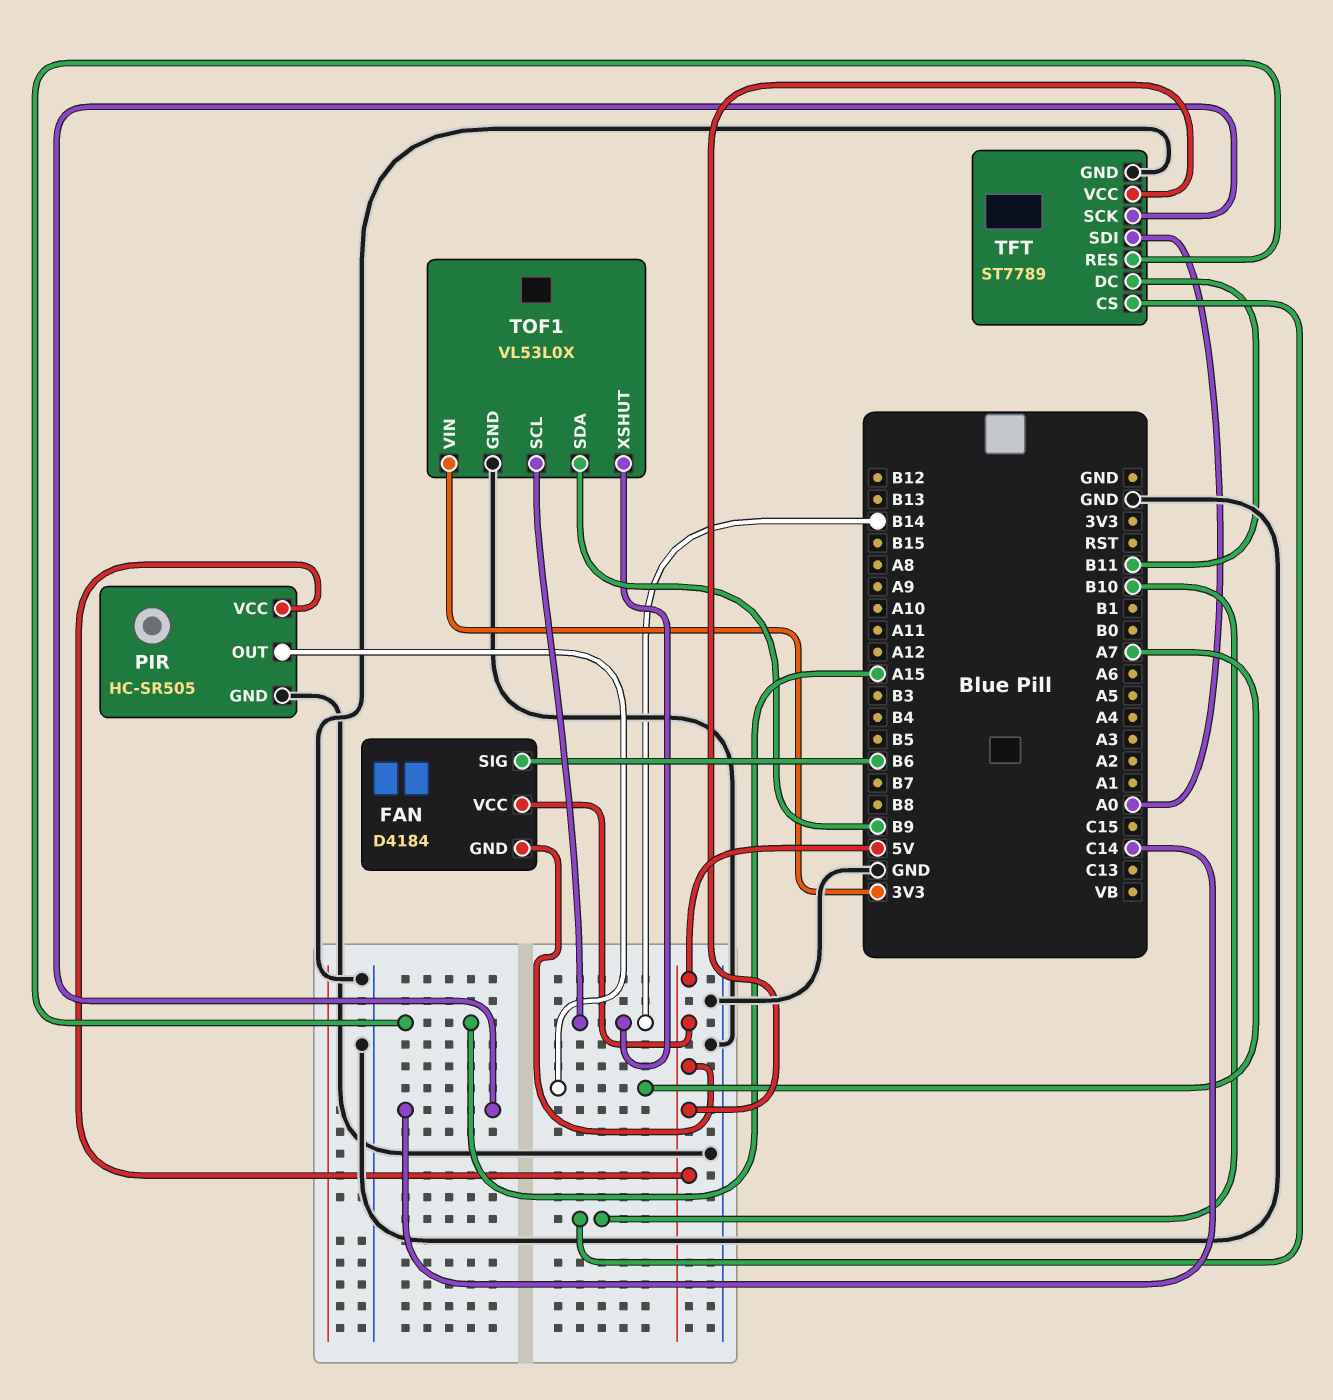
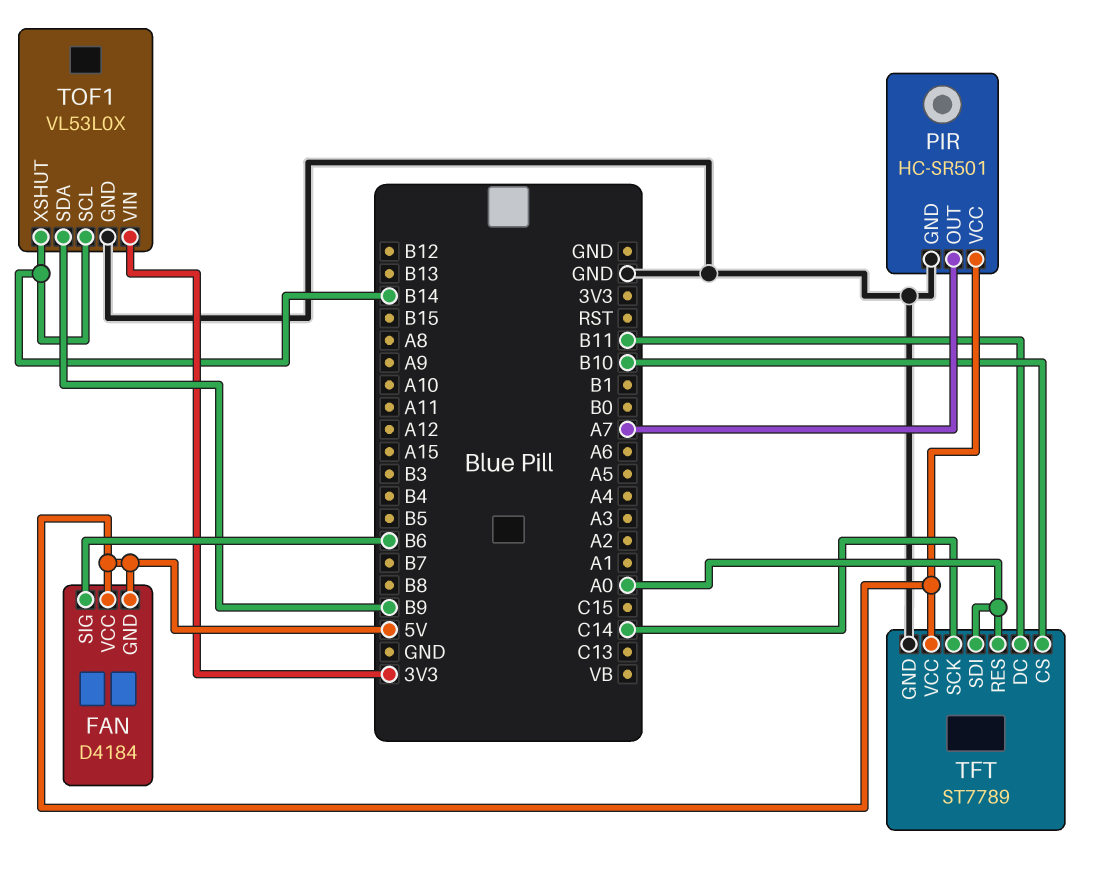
PIR: HC-SR505 -> HC-SR501
TFT pin RES: A15 -> A0

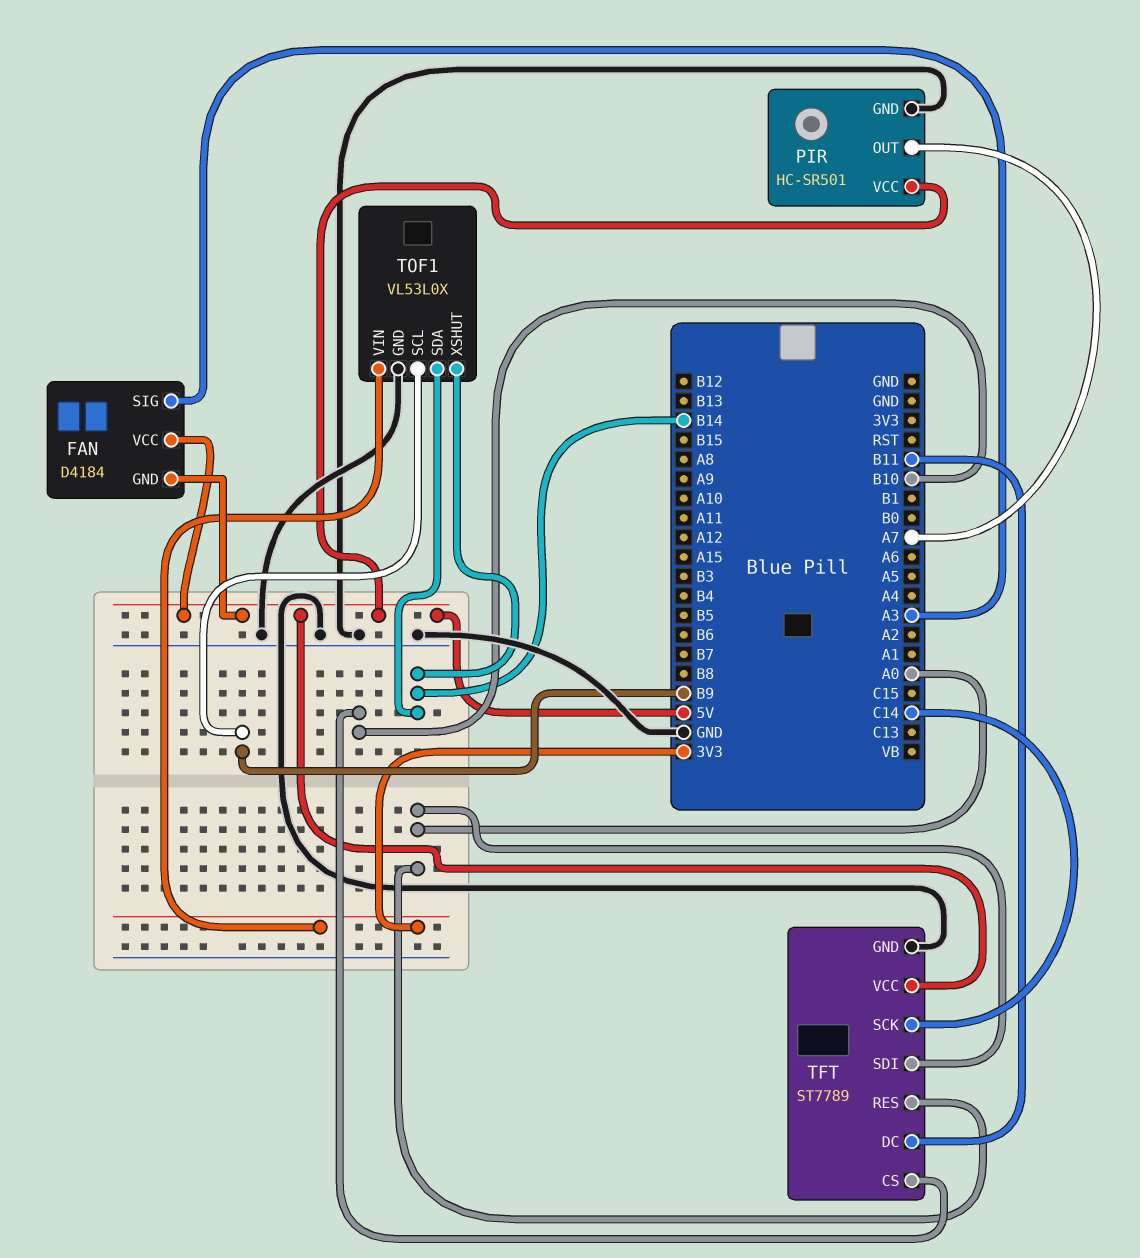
FAN pin SIG: B6 -> A3
TOF1 pin SCL: B14 -> B9
TOF1 pin SDA: B9 -> B14

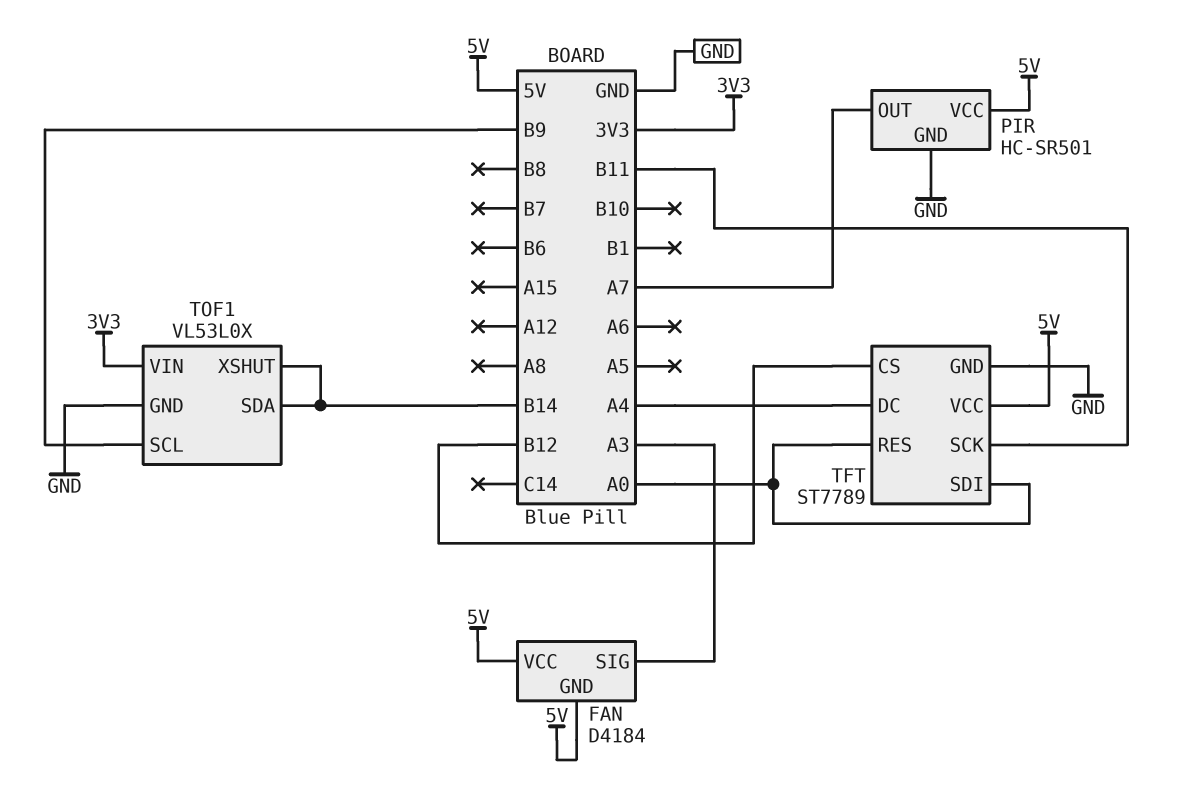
TFT pin CS: B10 -> B12
TFT pin DC: B11 -> A4
TFT pin SCK: C14 -> B11

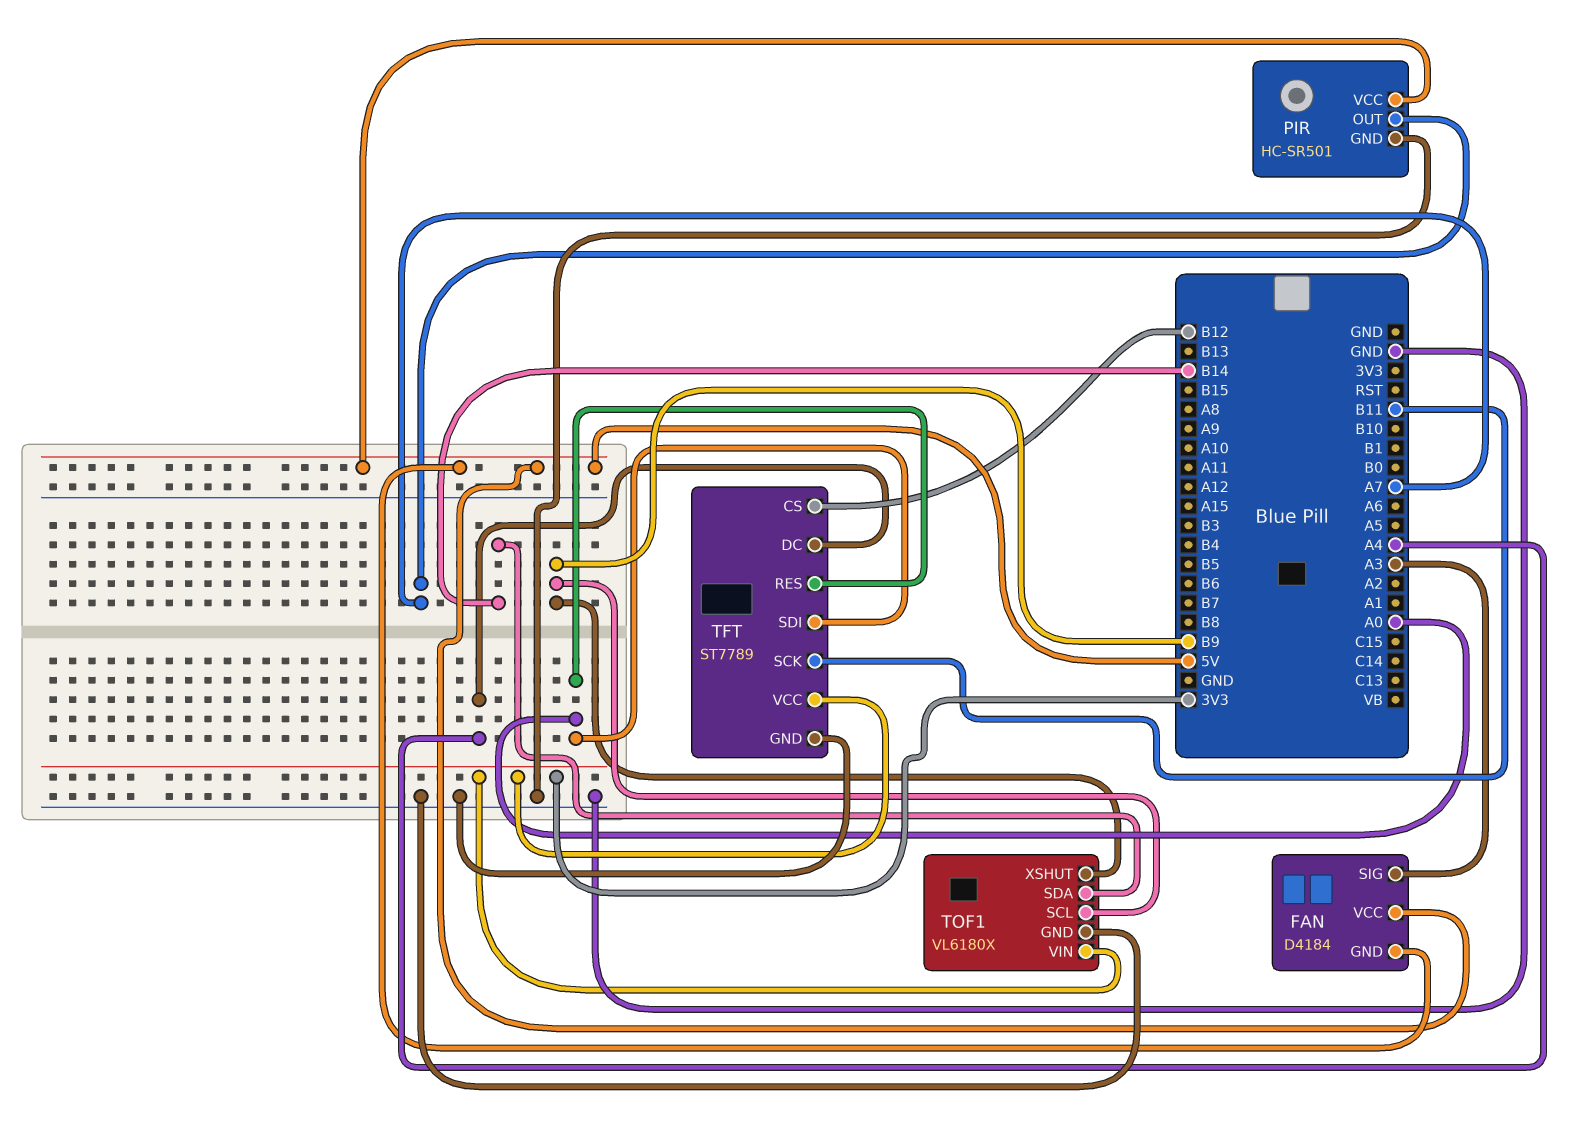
TFT pin VCC: 5V -> 3V3
TOF1: VL53L0X -> VL6180X
TOF1 pin XSHUT: B14 -> B9

